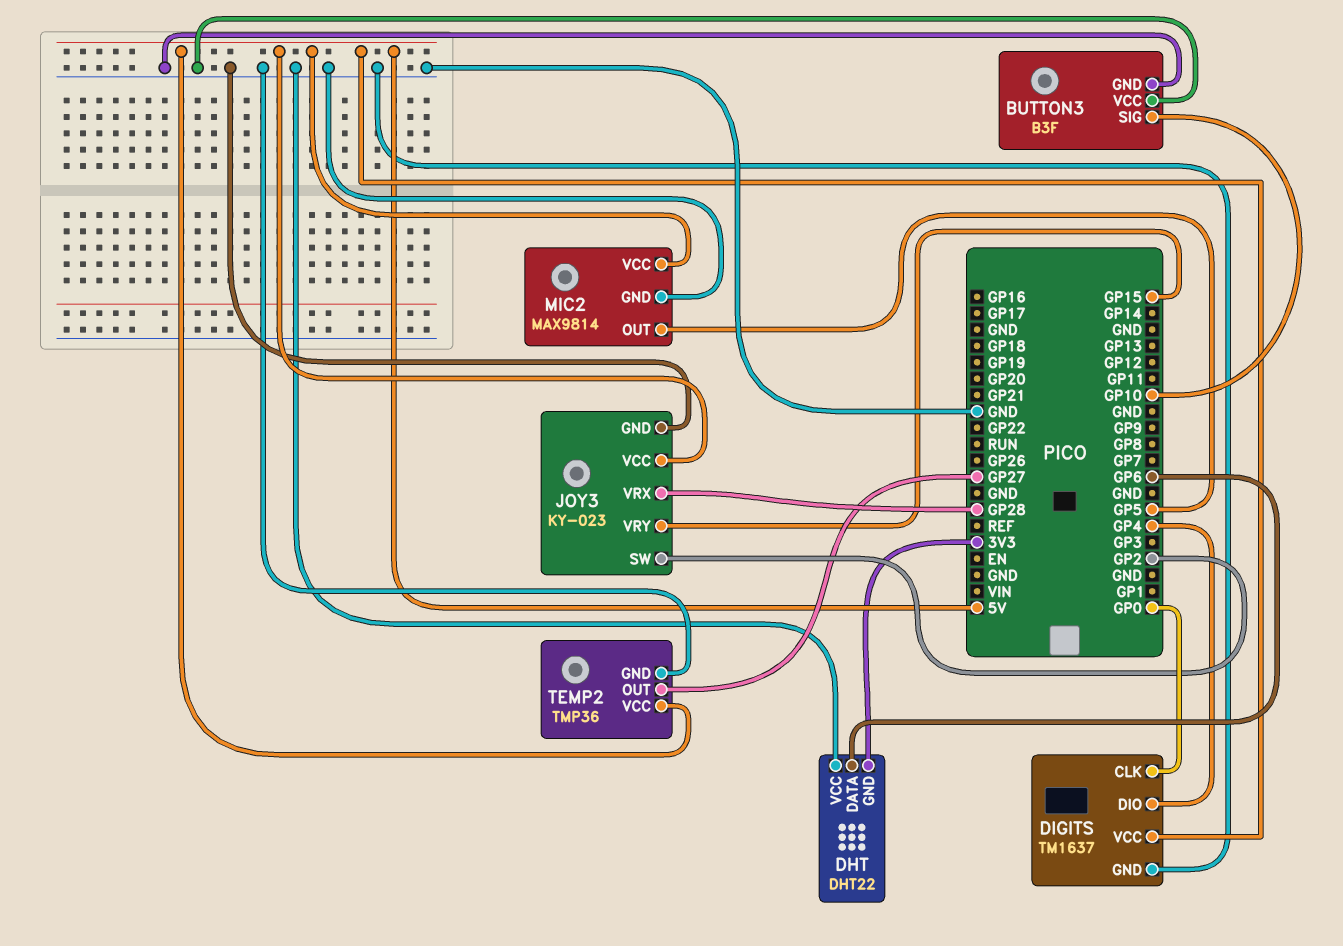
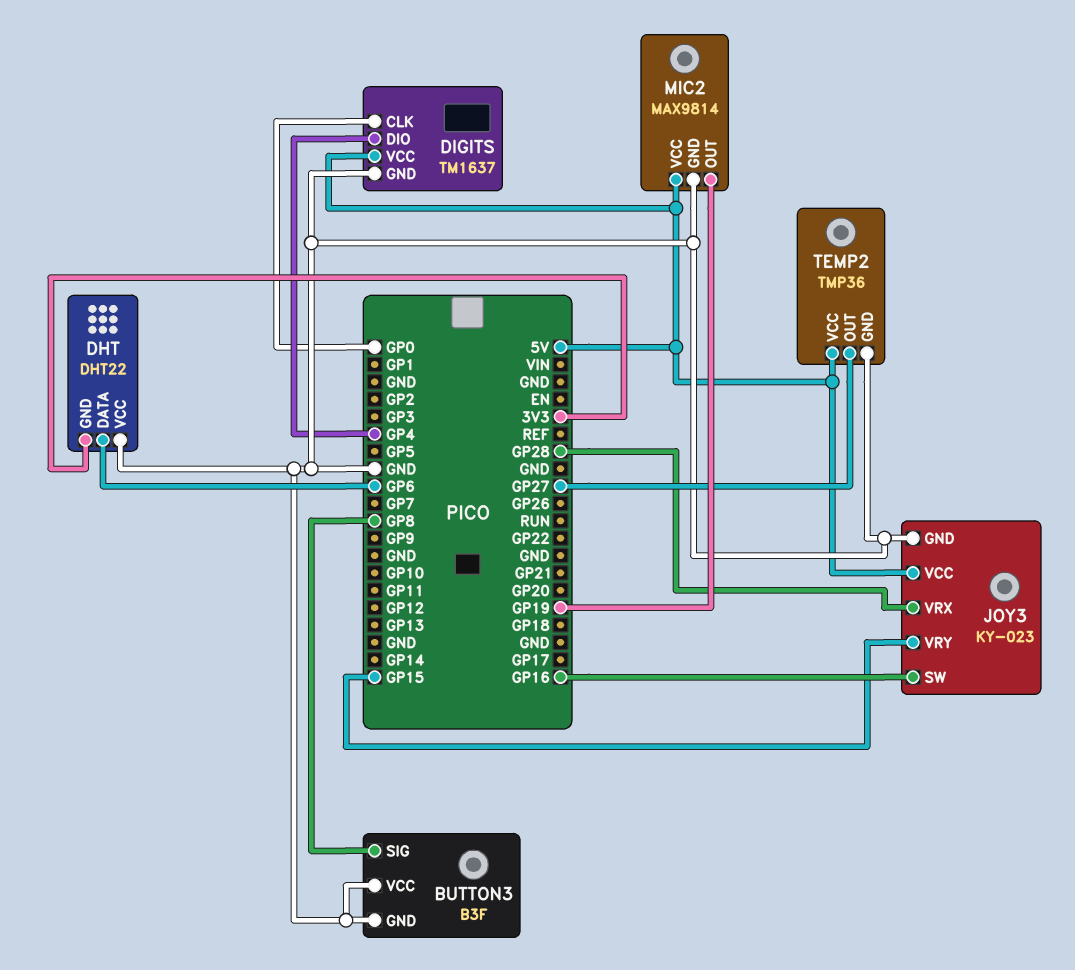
BUTTON3 pin SIG: GP10 -> GP8
JOY3 pin SW: GP2 -> GP16
MIC2 pin OUT: GP5 -> GP19

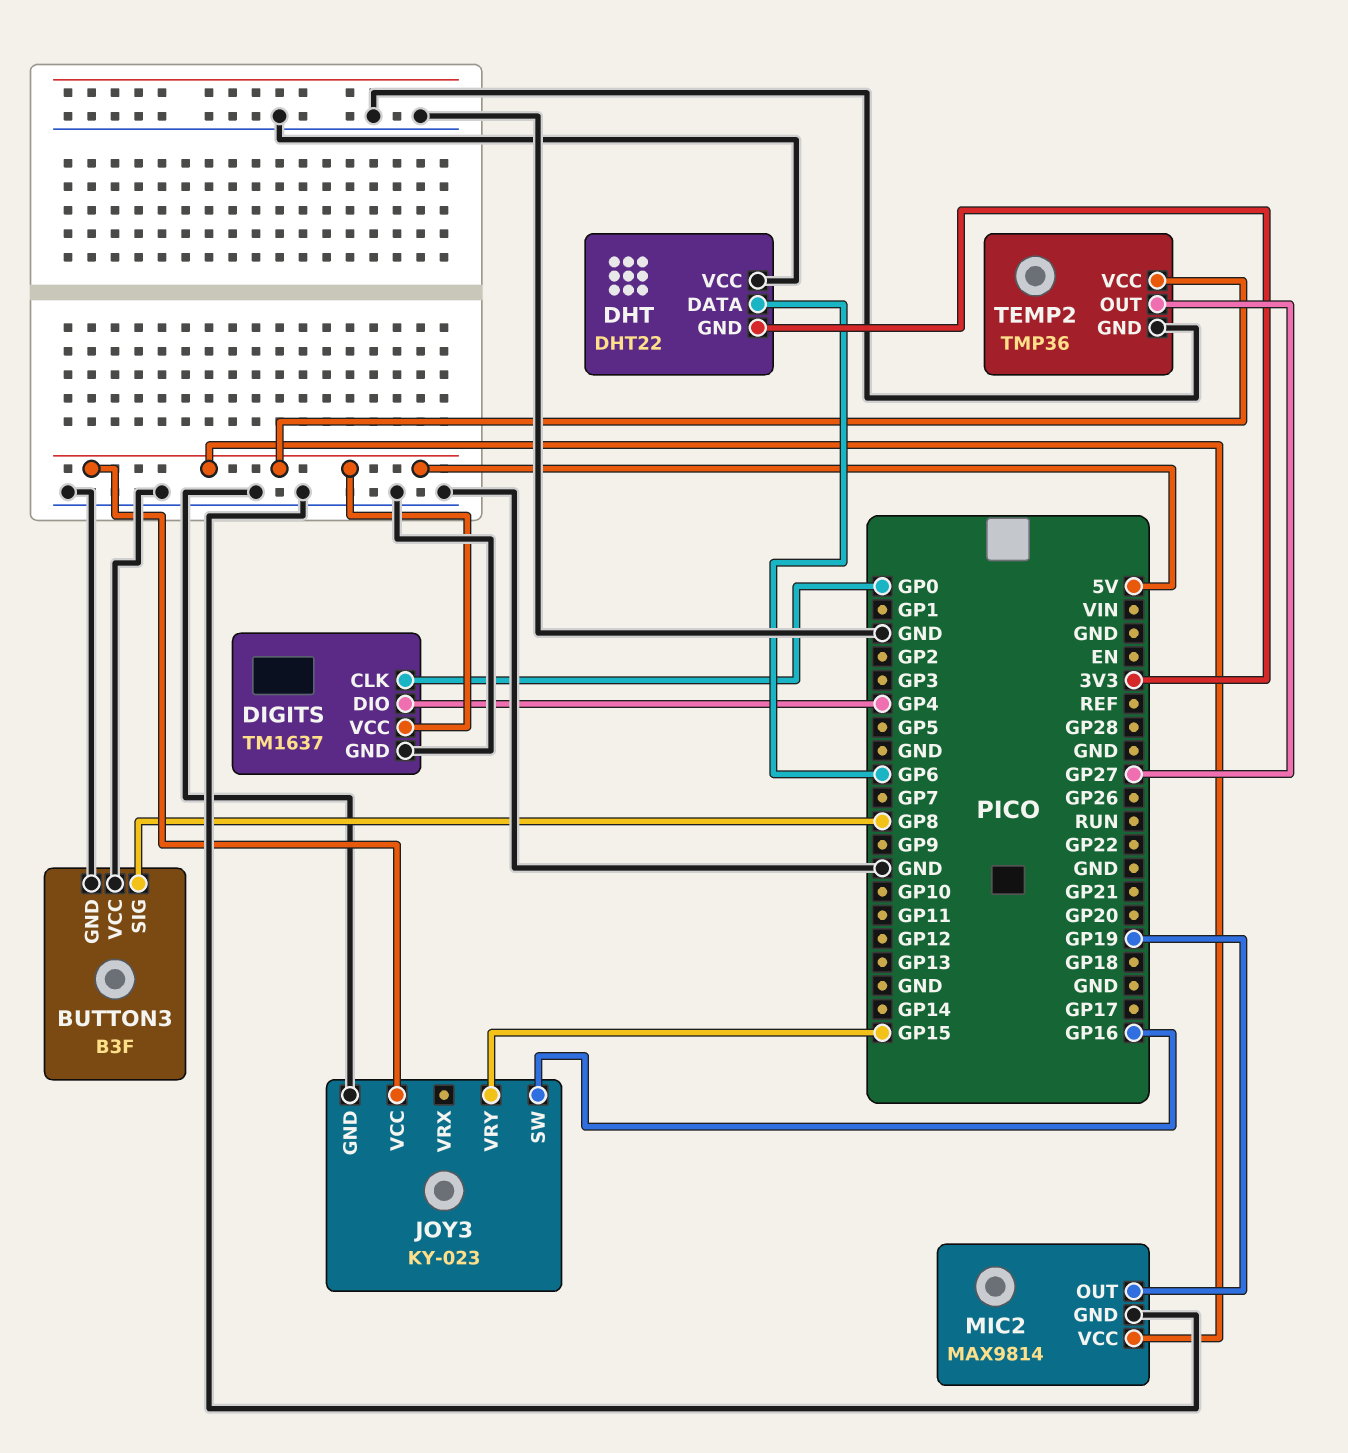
JOY3 pin VRX: GP28 -> none

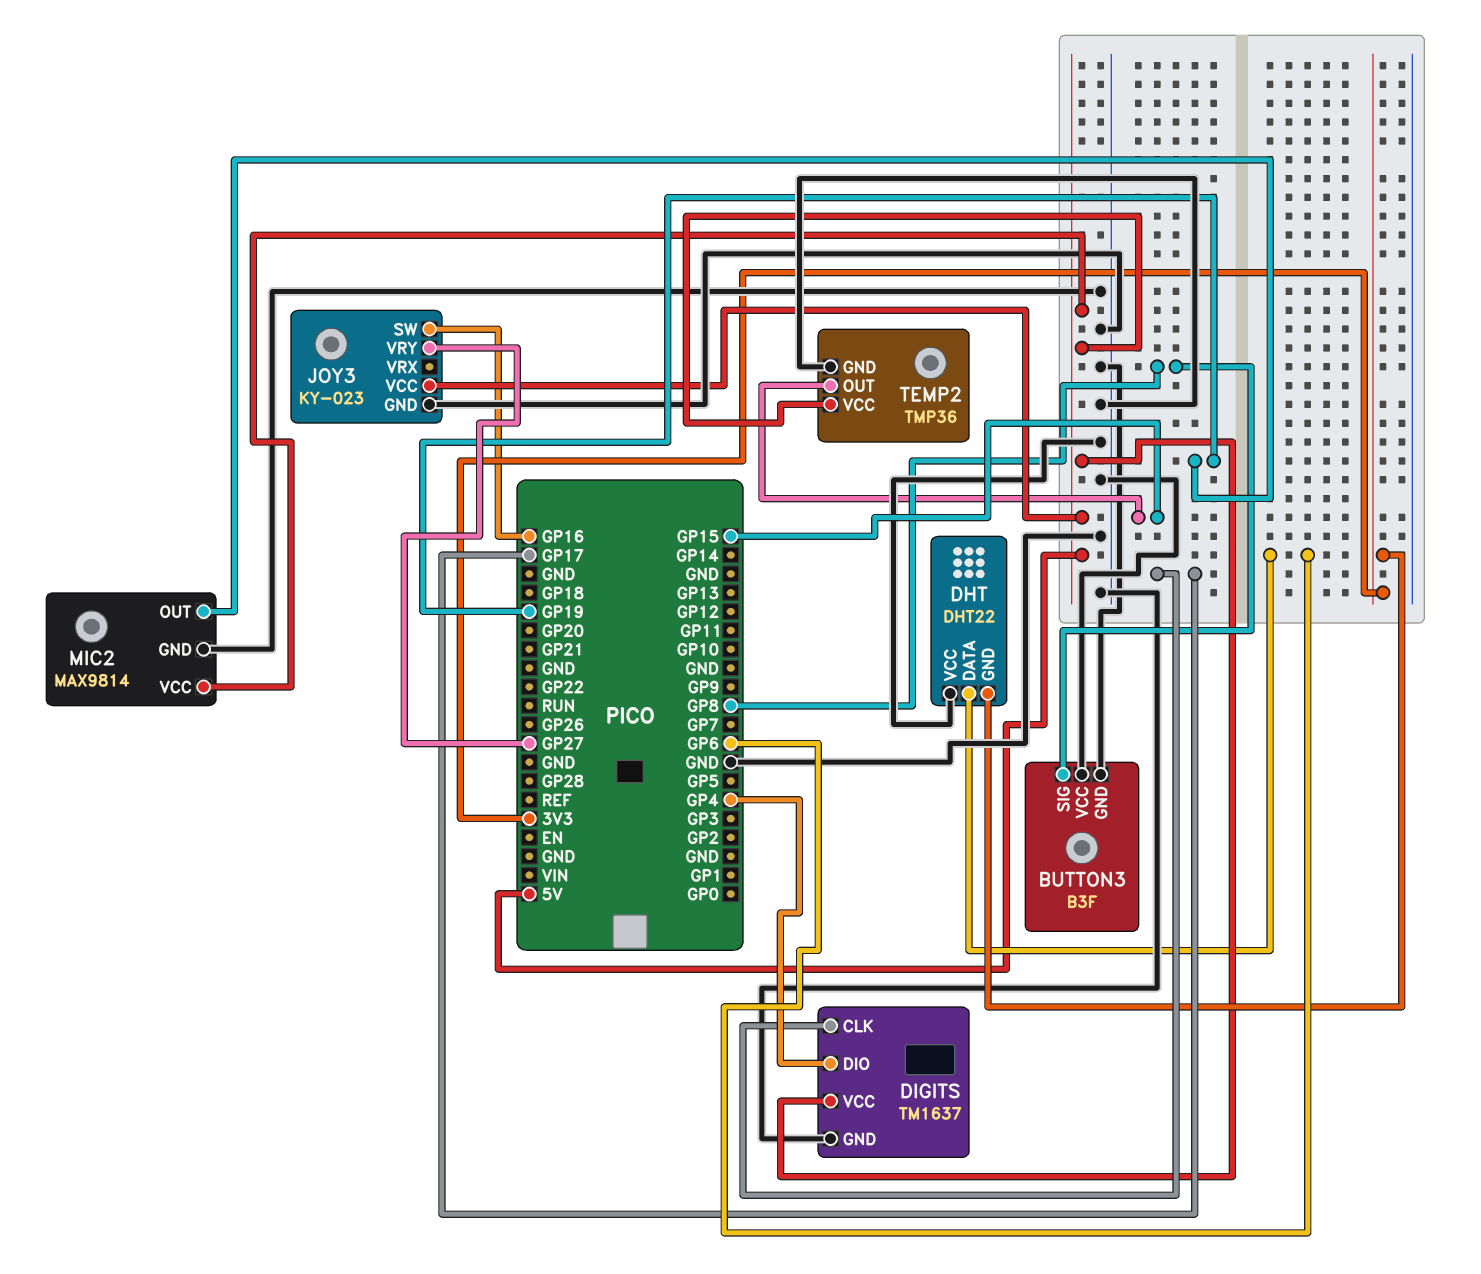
DIGITS pin CLK: GP0 -> GP17
JOY3 pin VRY: GP15 -> GP27
TEMP2 pin OUT: GP27 -> GP15

